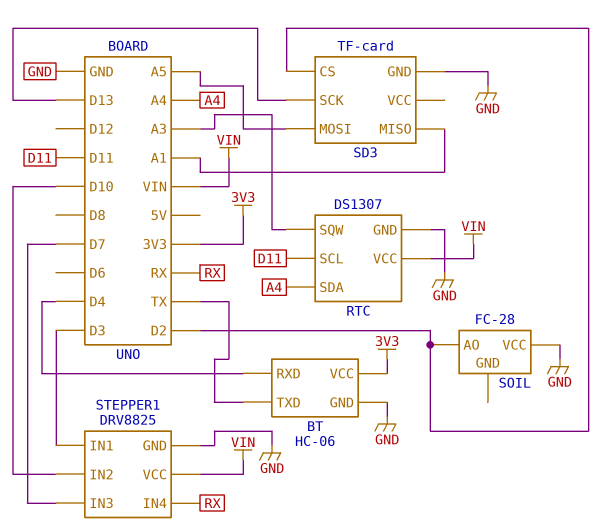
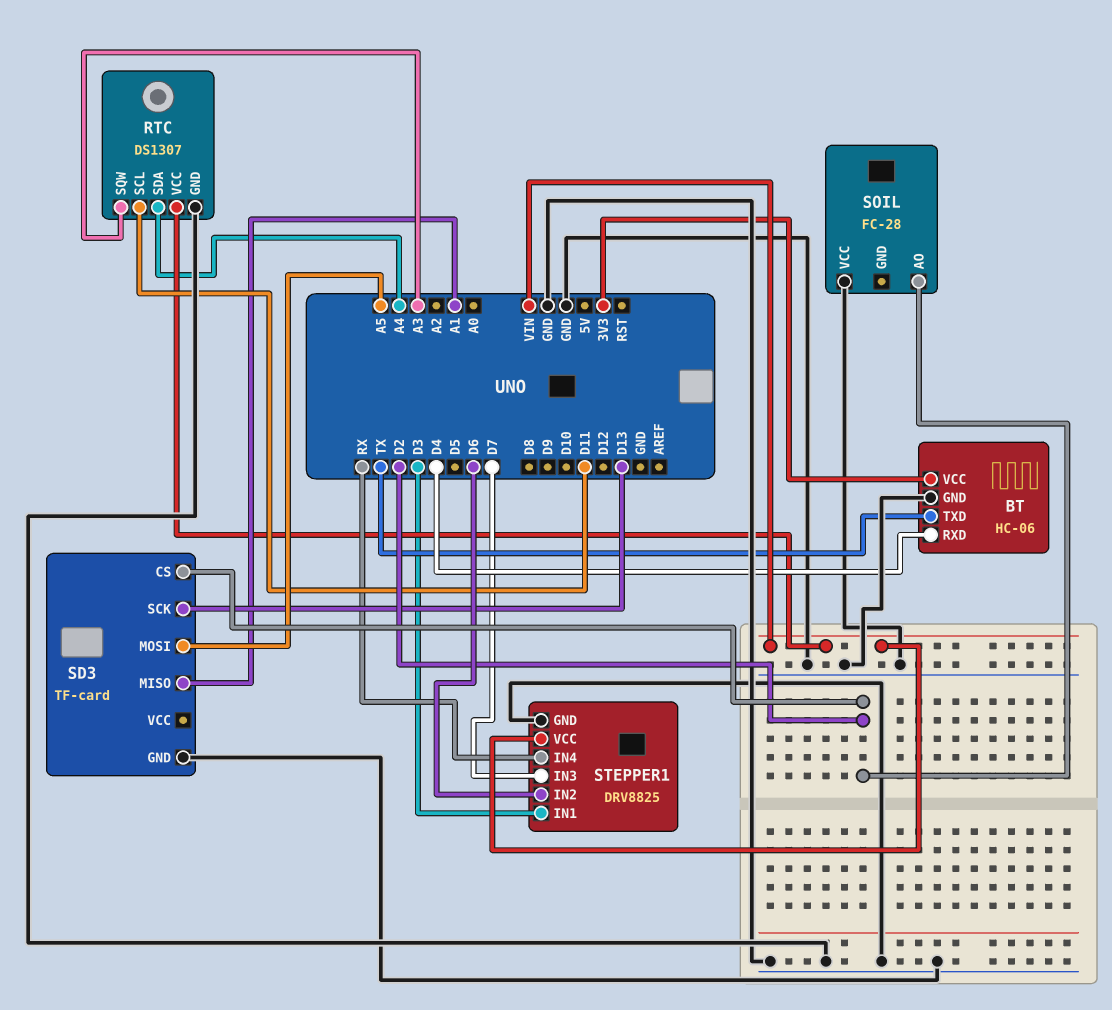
STEPPER1 pin IN2: D10 -> D6

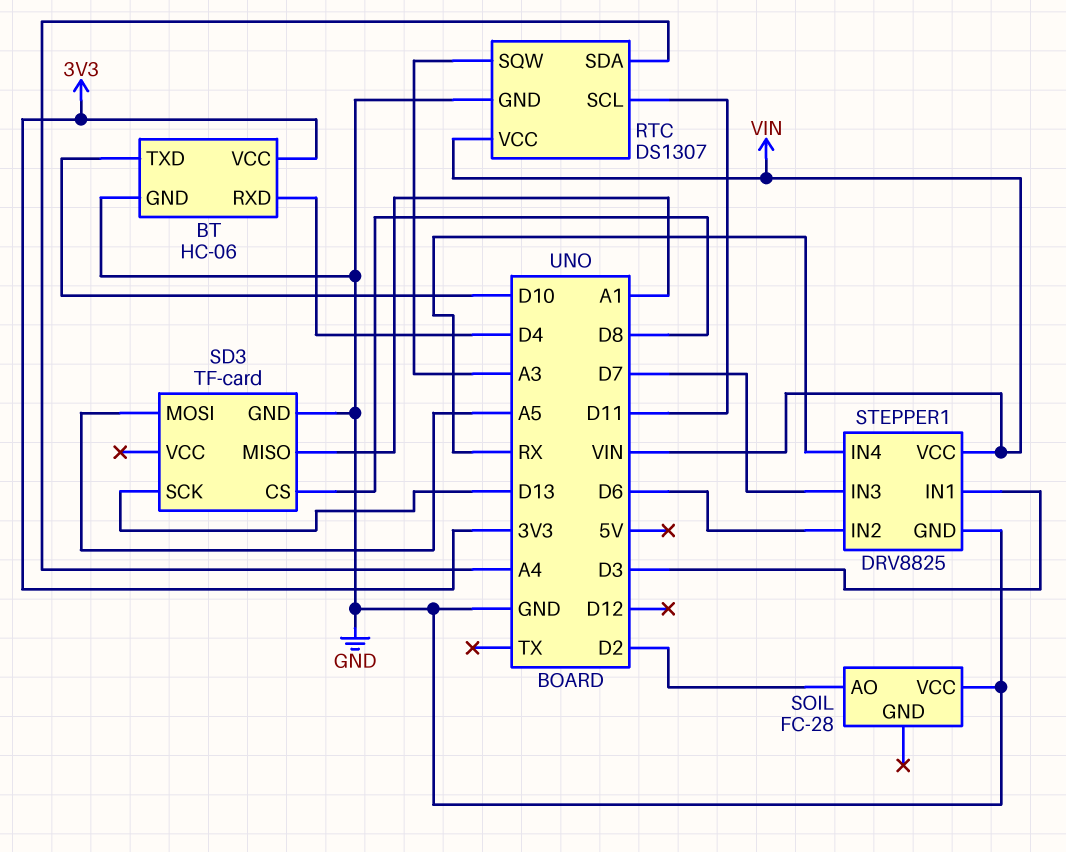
BT pin TXD: TX -> D10
SD3 pin CS: D2 -> D8

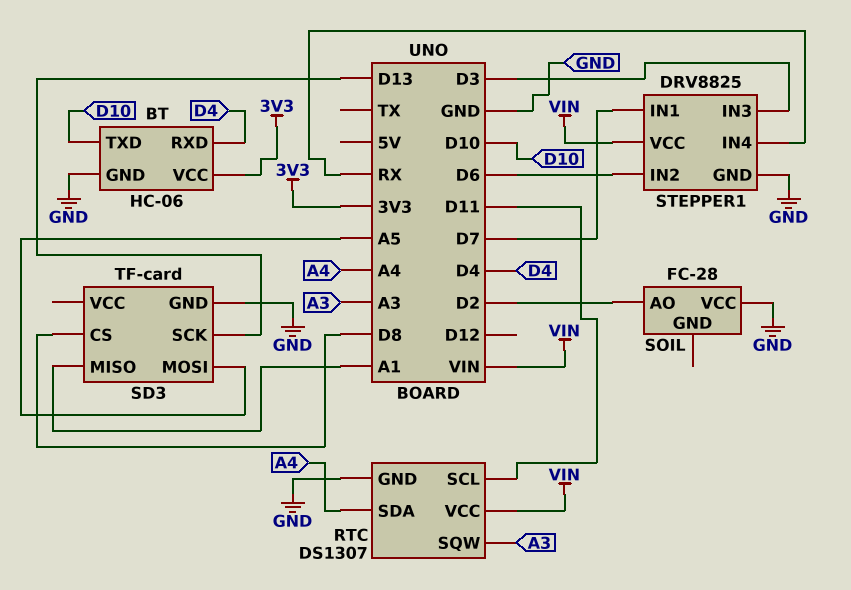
STEPPER1 pin IN1: D3 -> D7
STEPPER1 pin IN3: D7 -> D3

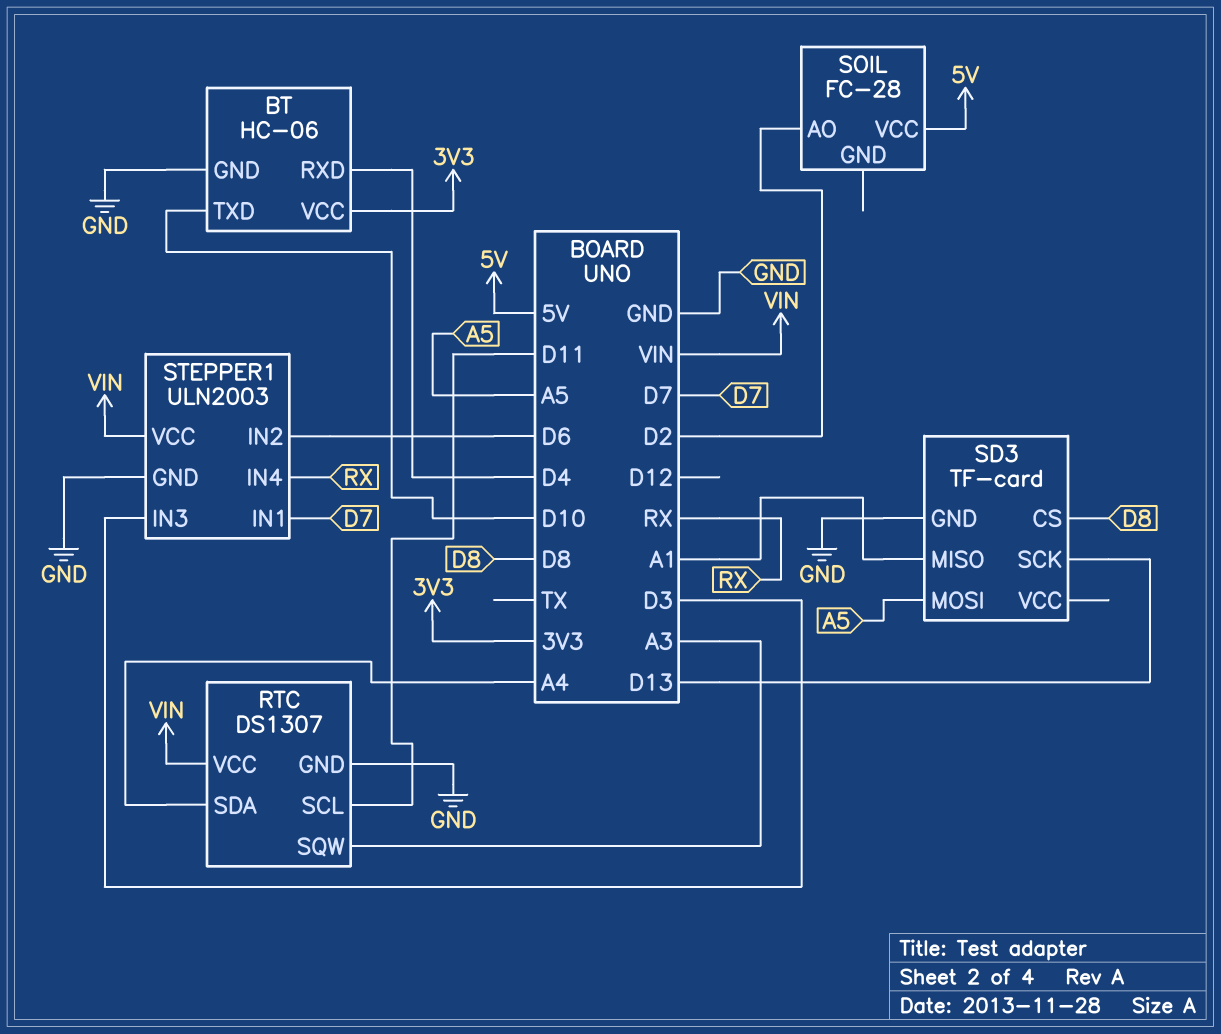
SOIL pin VCC: GND -> 5V
STEPPER1: DRV8825 -> ULN2003

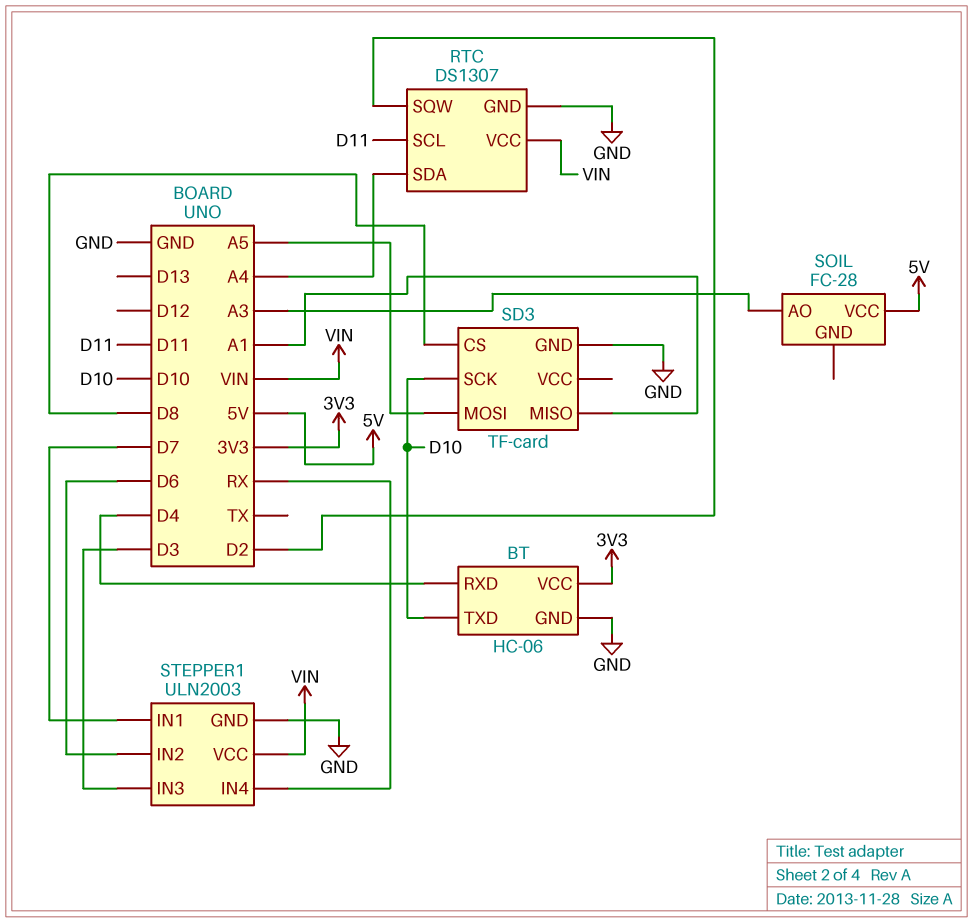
RTC pin SQW: A3 -> D2
SD3 pin SCK: D13 -> D10
SOIL pin AO: D2 -> A3

